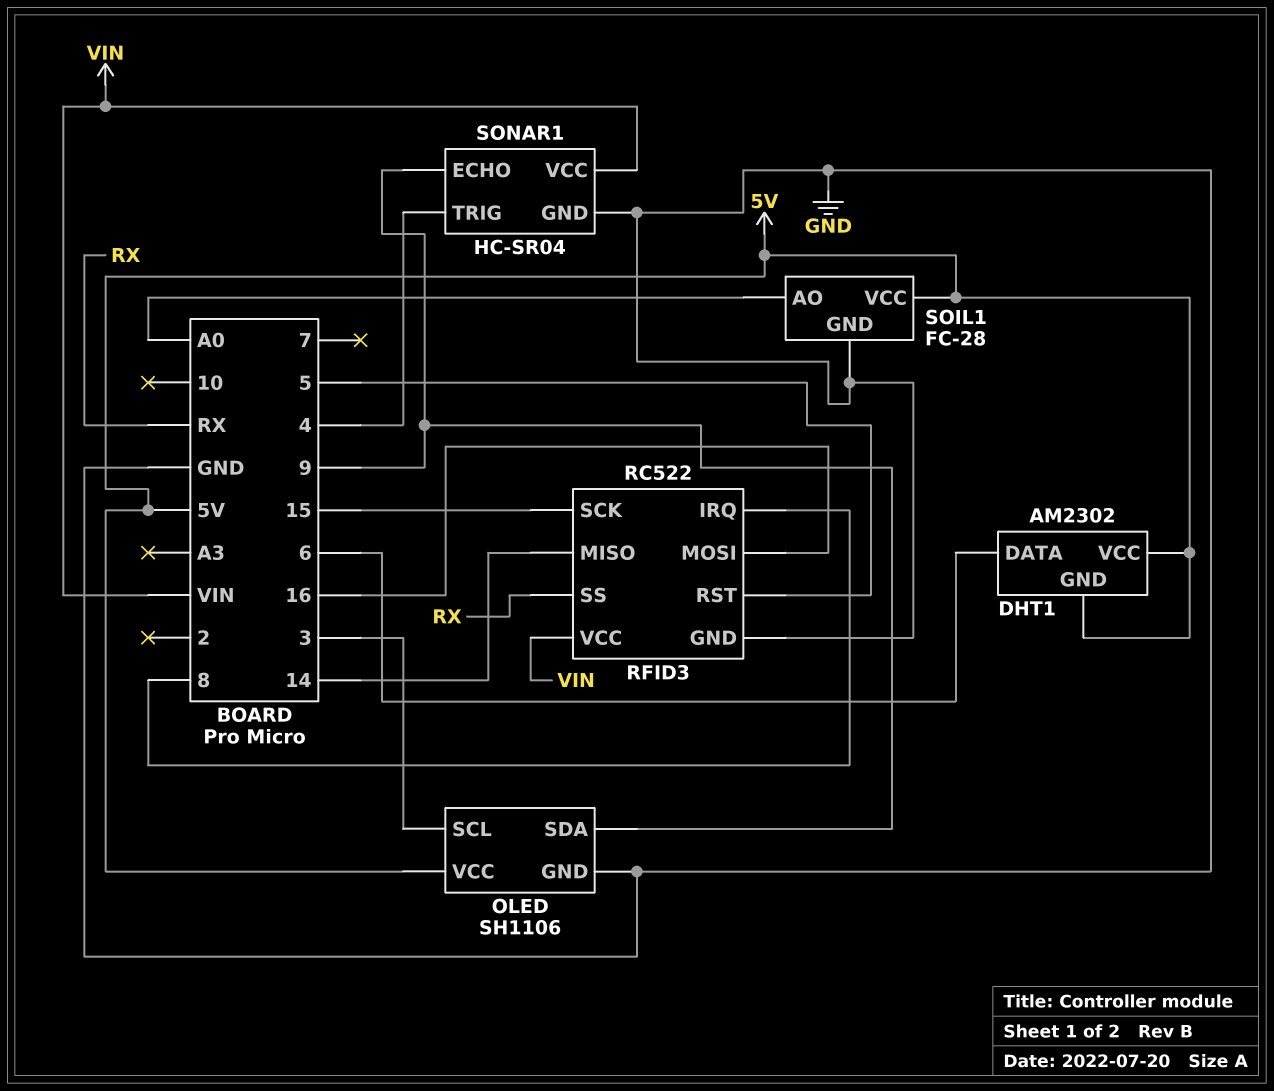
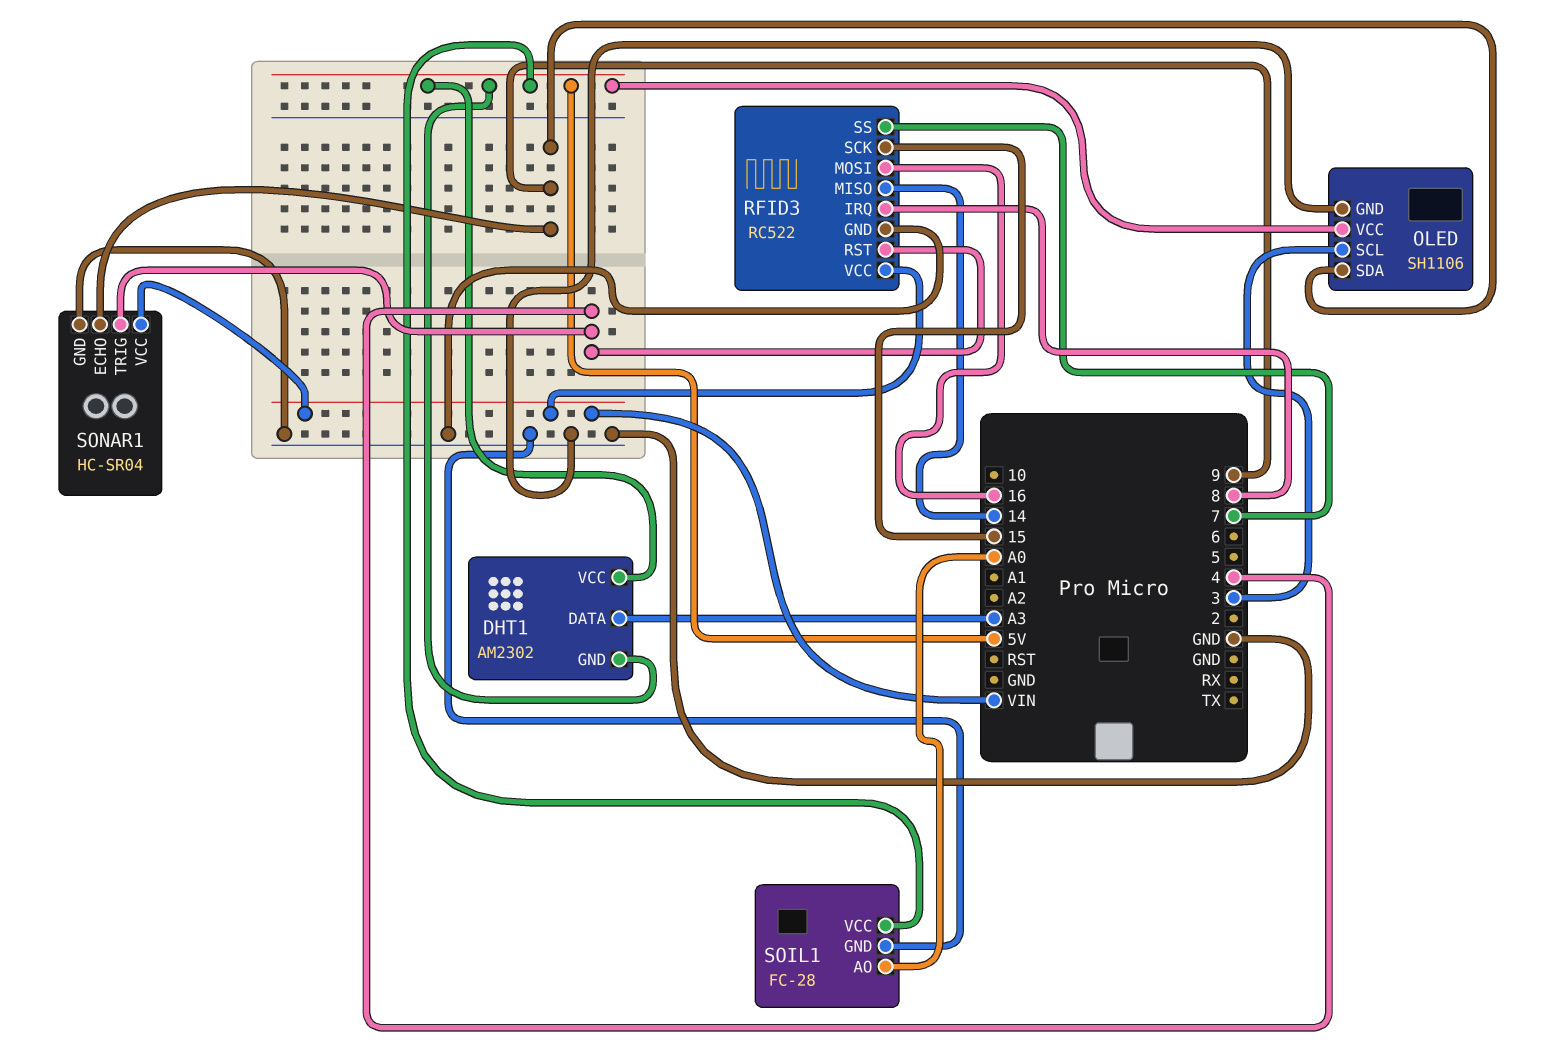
DHT1 pin DATA: 6 -> A3
RFID3 pin RST: 5 -> 4
RFID3 pin SS: RX -> 7

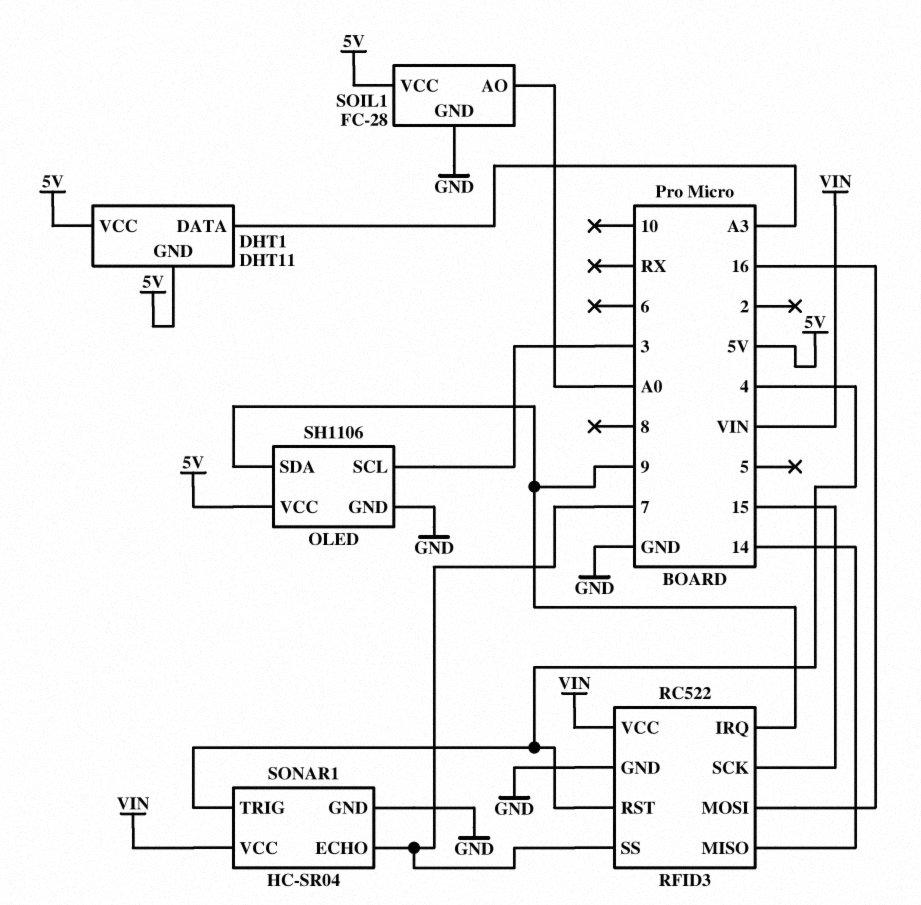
DHT1: AM2302 -> DHT11
RFID3 pin IRQ: 8 -> 9
SONAR1 pin ECHO: 9 -> 7

